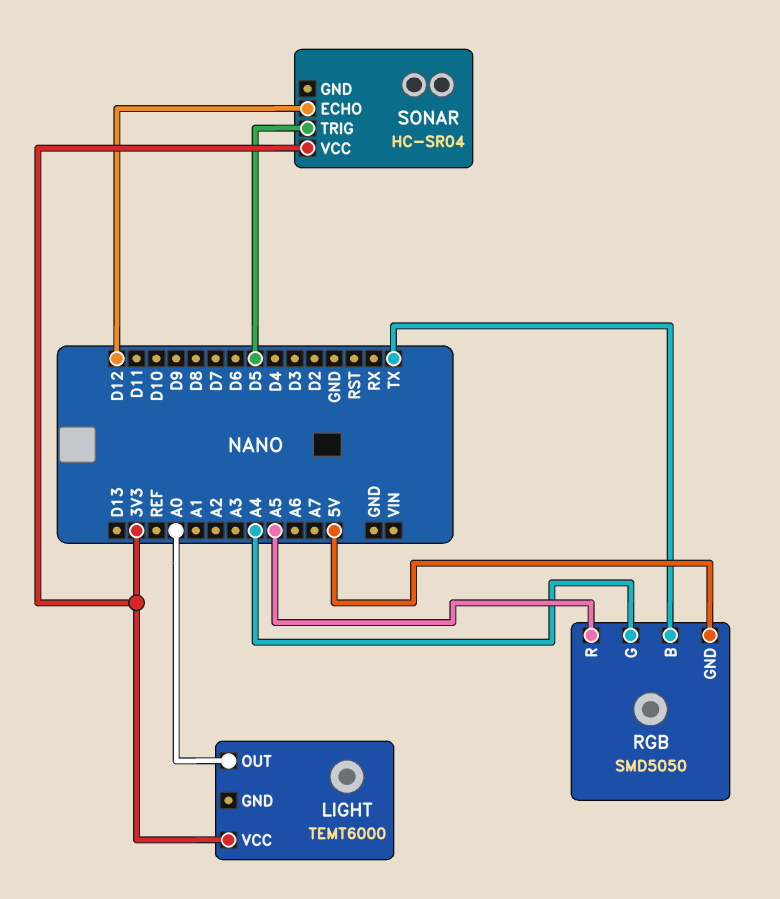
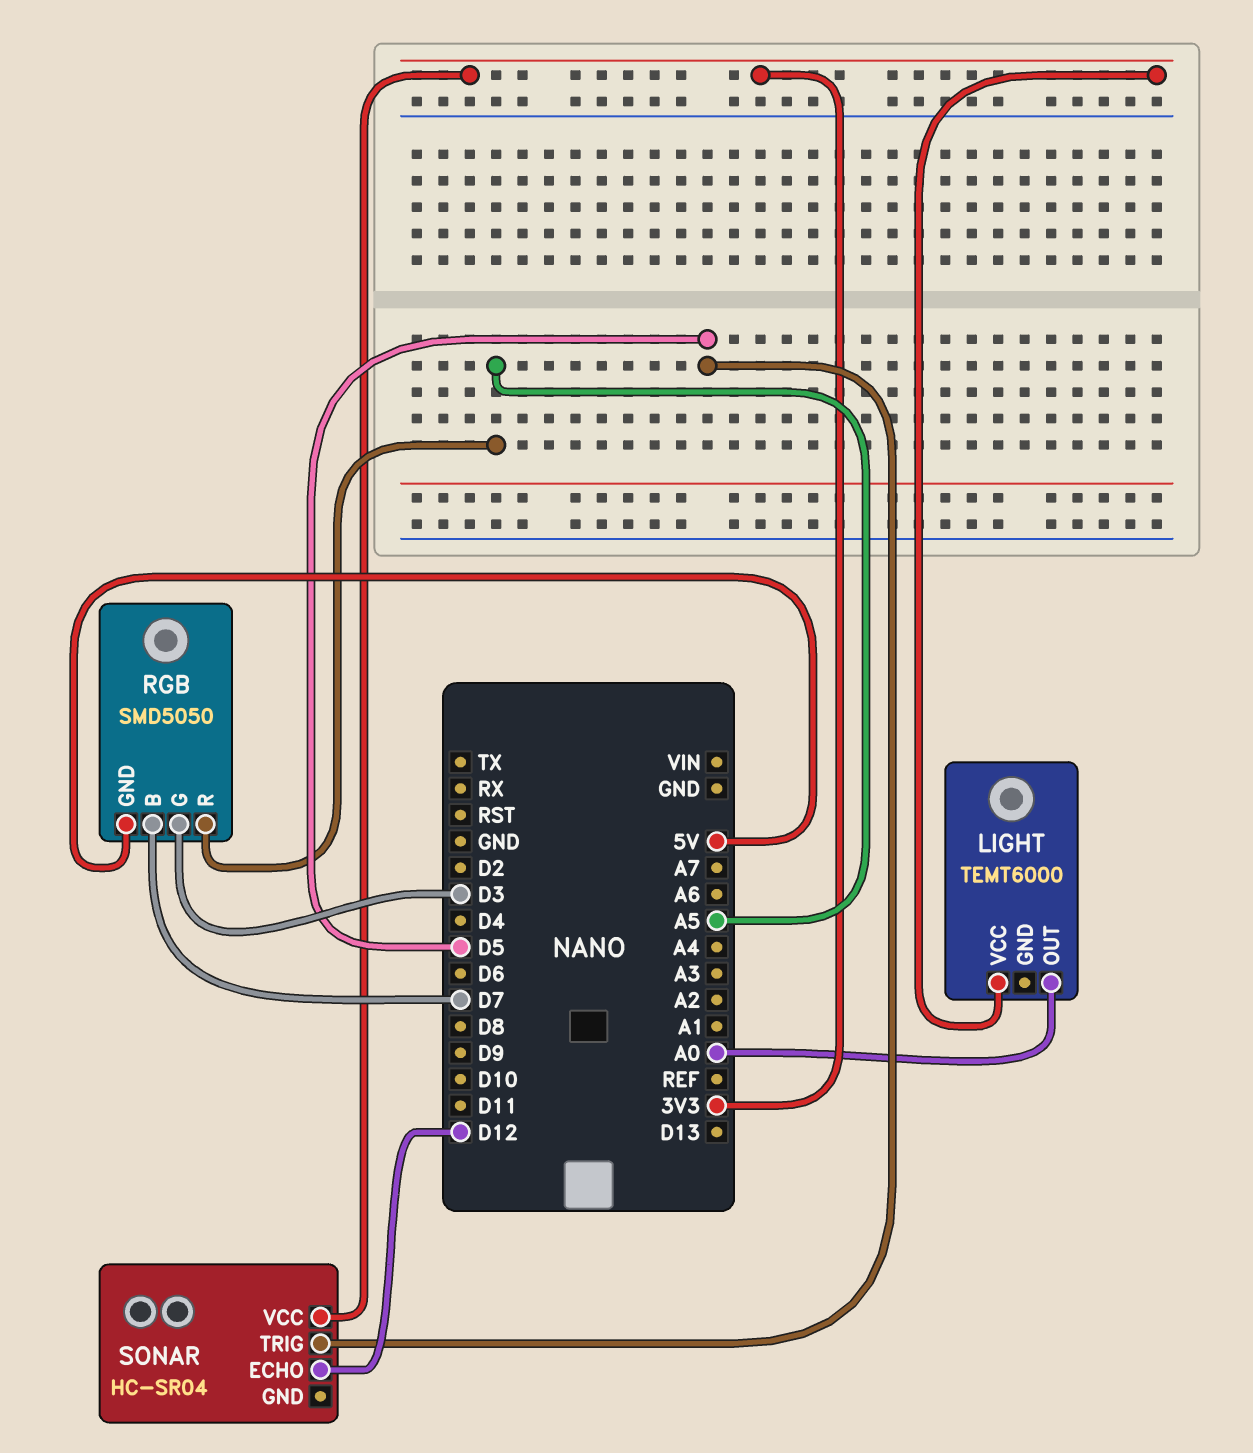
RGB pin B: TX -> D7
RGB pin G: A4 -> D3

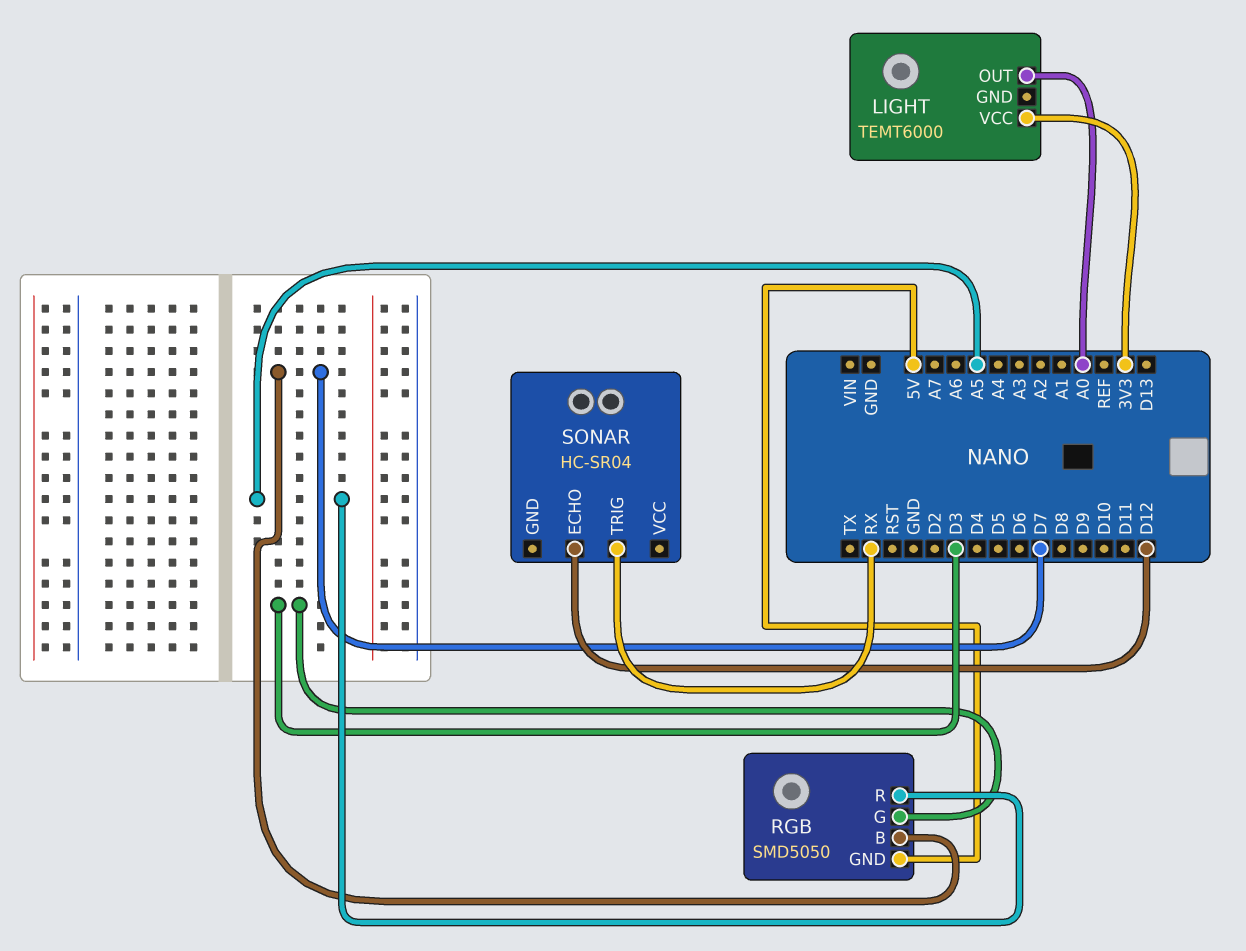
SONAR pin TRIG: D5 -> RX
SONAR pin VCC: 3V3 -> none

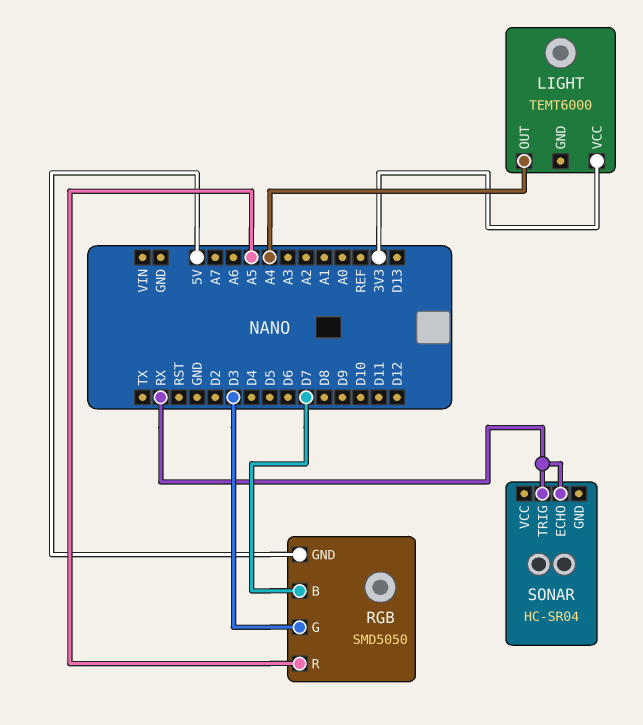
LIGHT pin OUT: A0 -> A4
SONAR pin ECHO: D12 -> RX

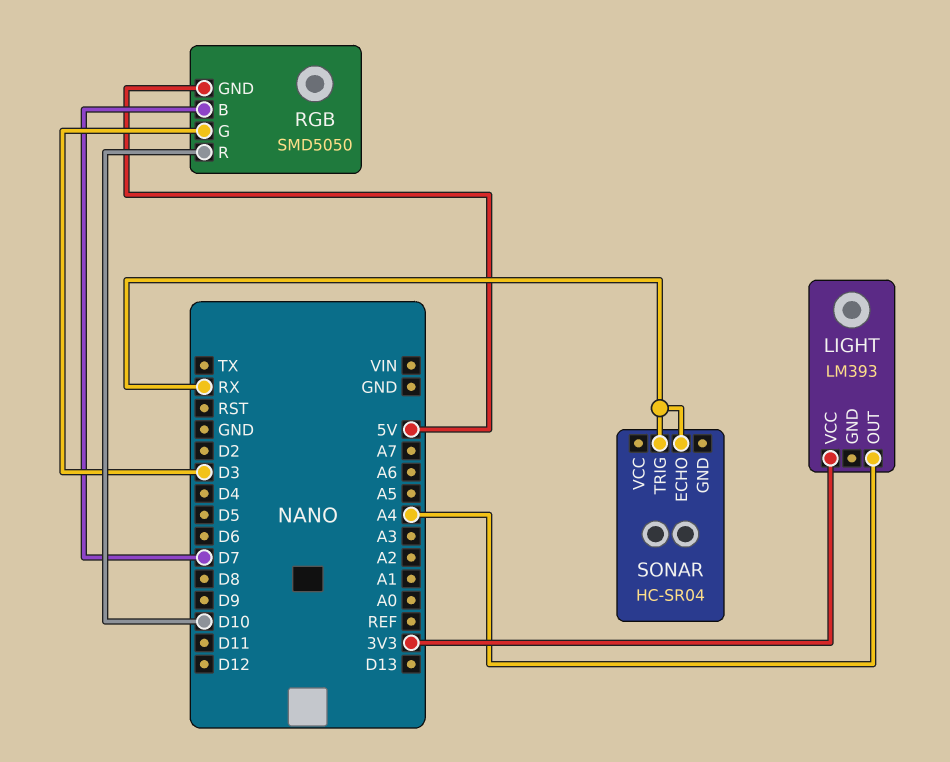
LIGHT: TEMT6000 -> LM393
RGB pin R: A5 -> D10

